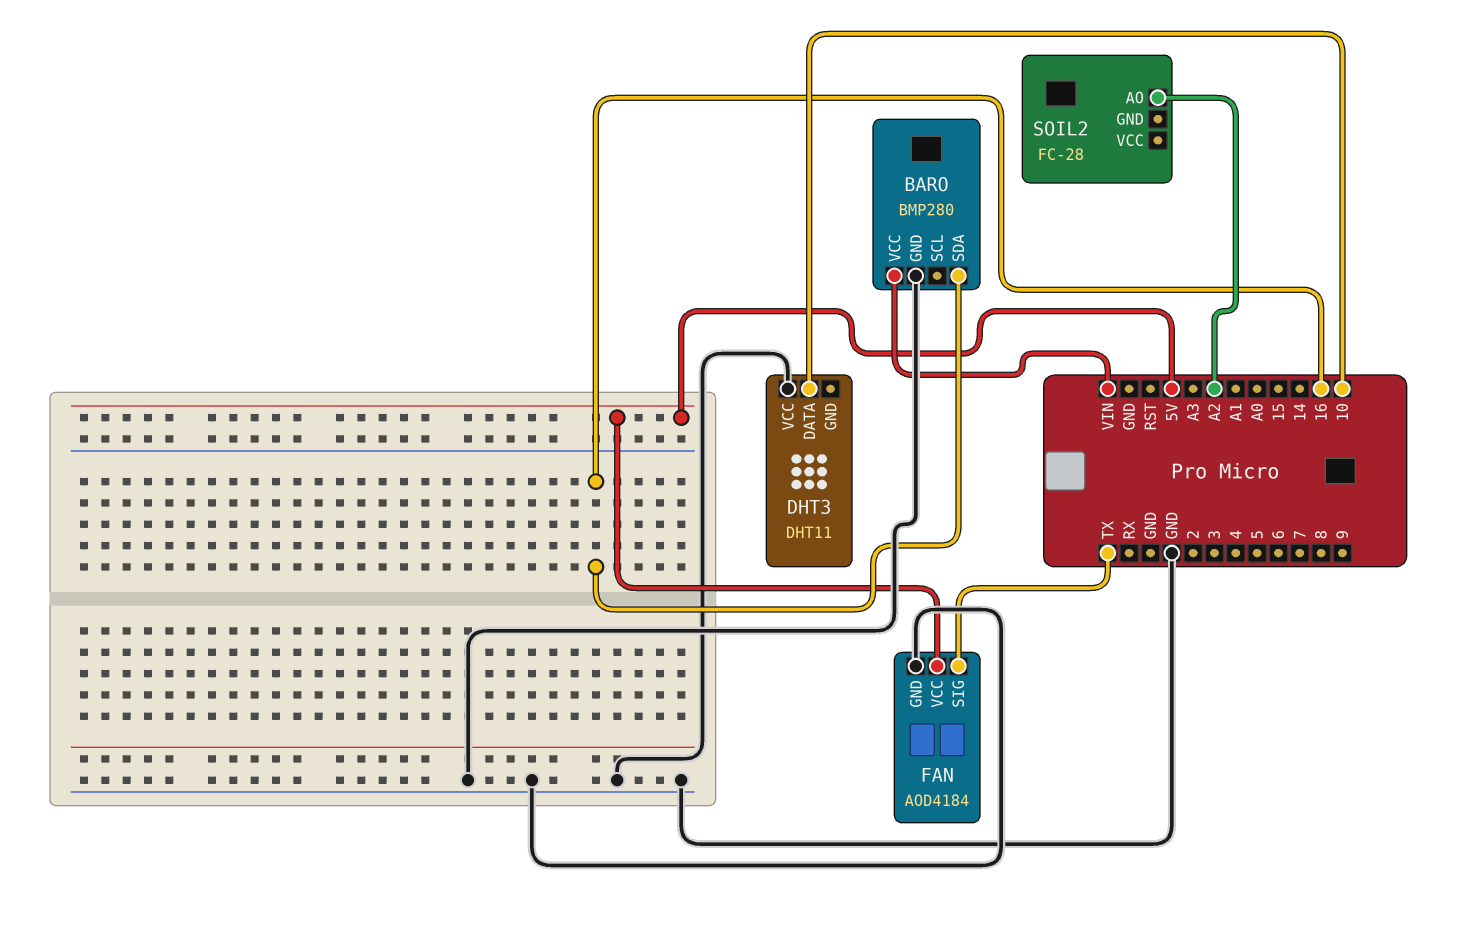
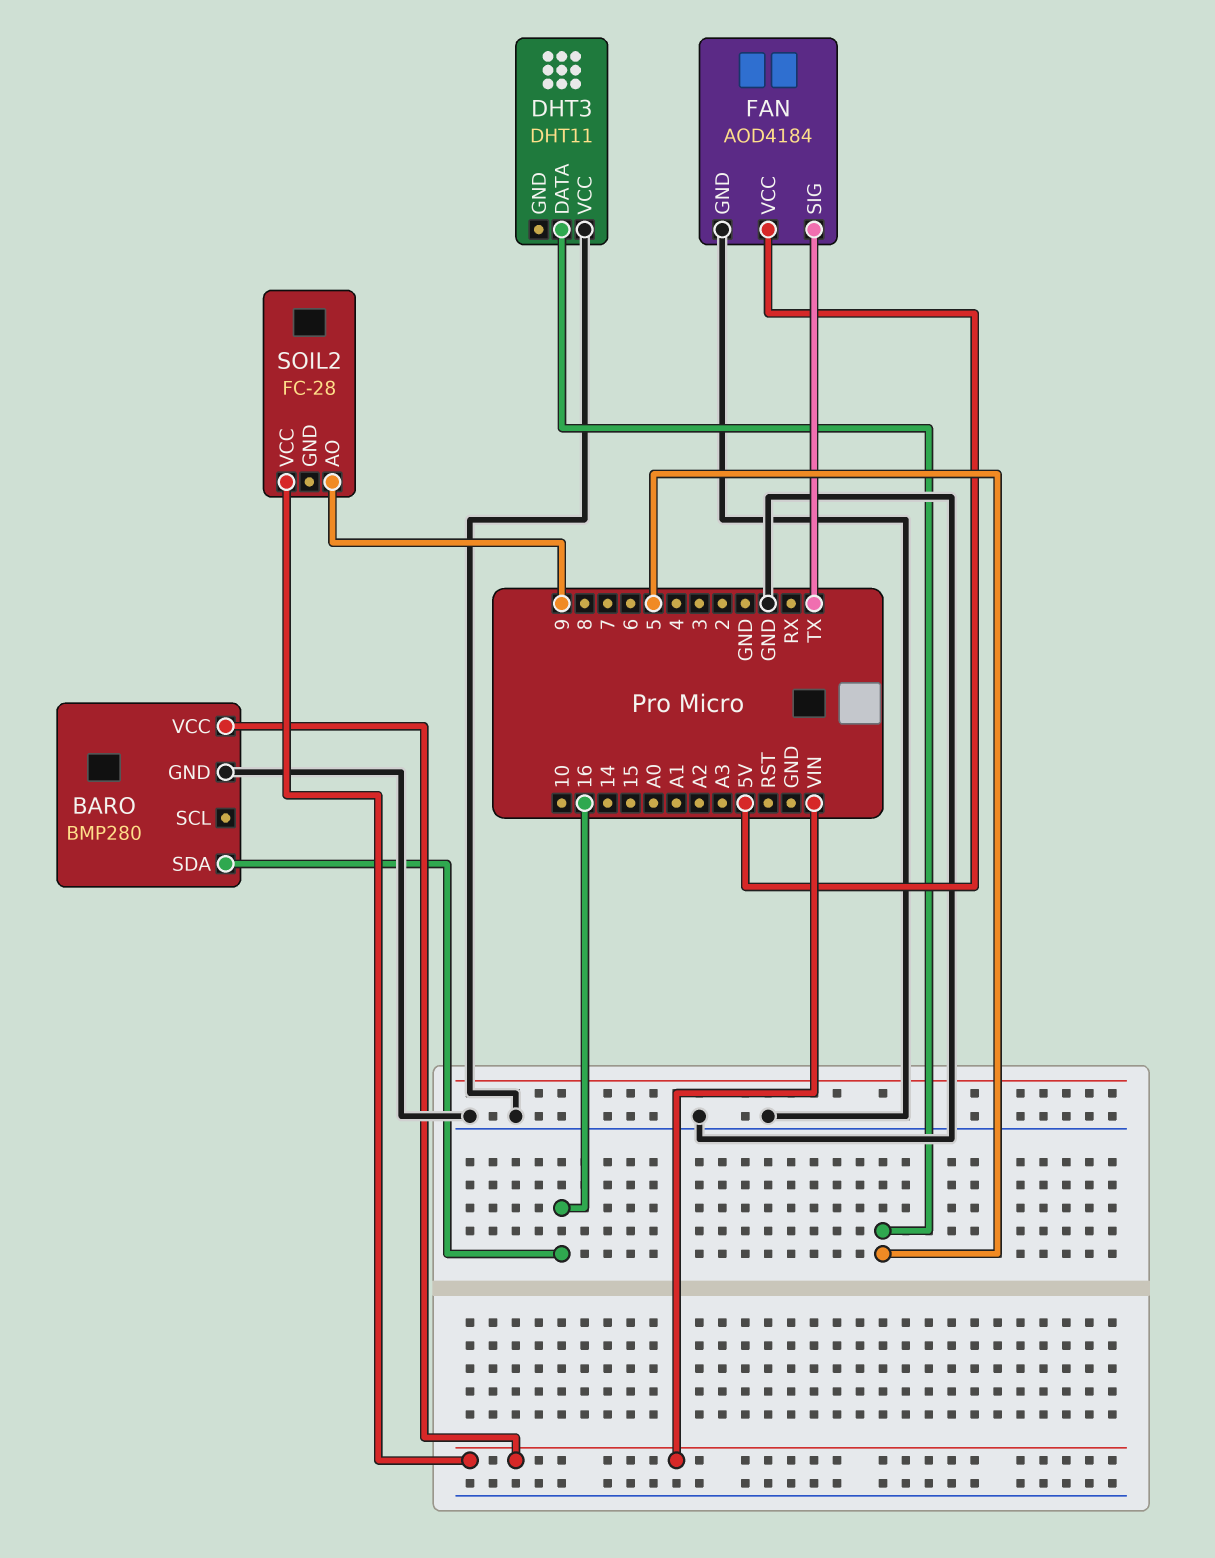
DHT3 pin DATA: 10 -> 5
SOIL2 pin AO: A2 -> 9
SOIL2 pin VCC: none -> VIN

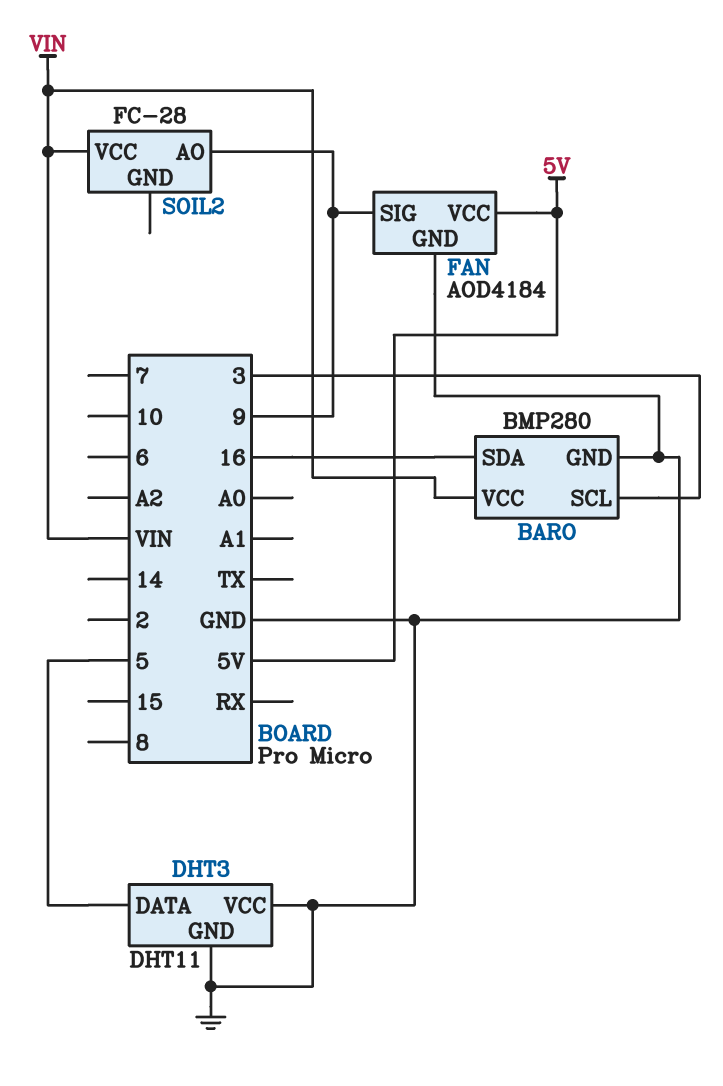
BARO pin SCL: none -> 3
DHT3 pin GND: none -> GND
FAN pin SIG: TX -> 9

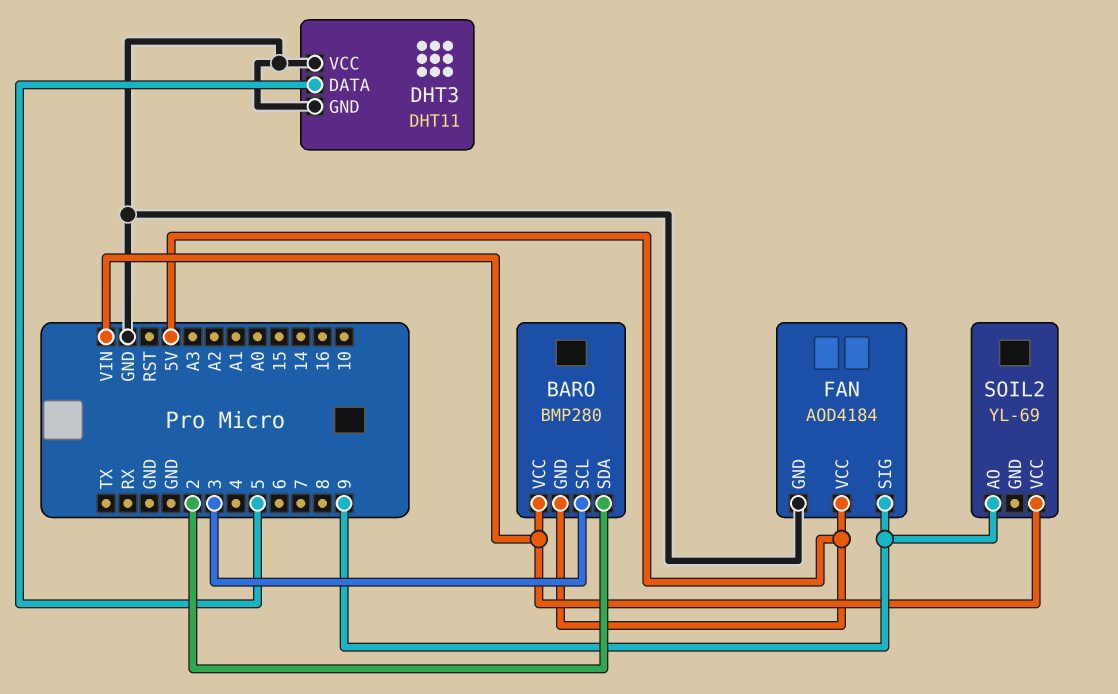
BARO pin GND: GND -> 5V
BARO pin SDA: 16 -> 2
SOIL2: FC-28 -> YL-69

